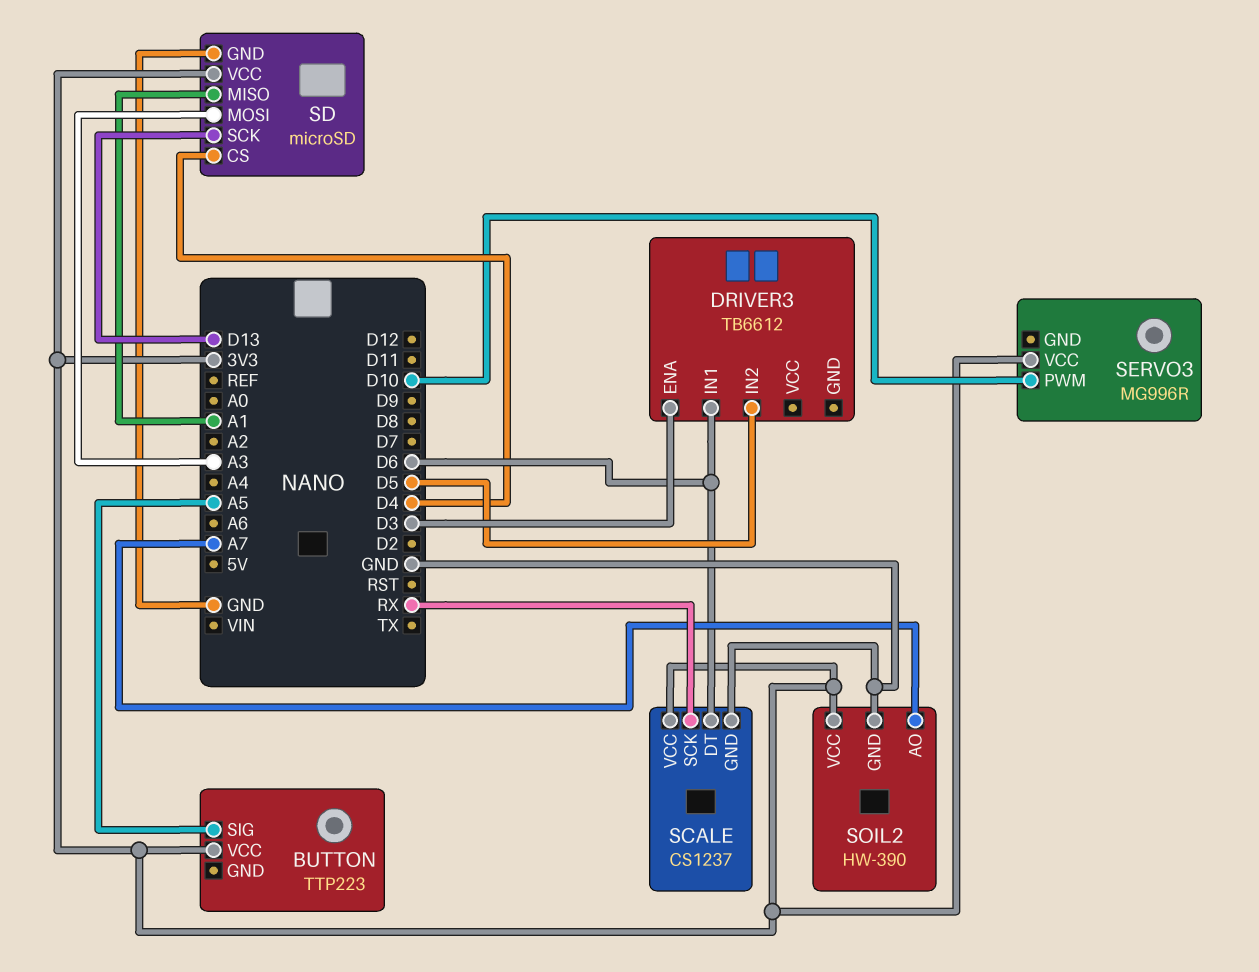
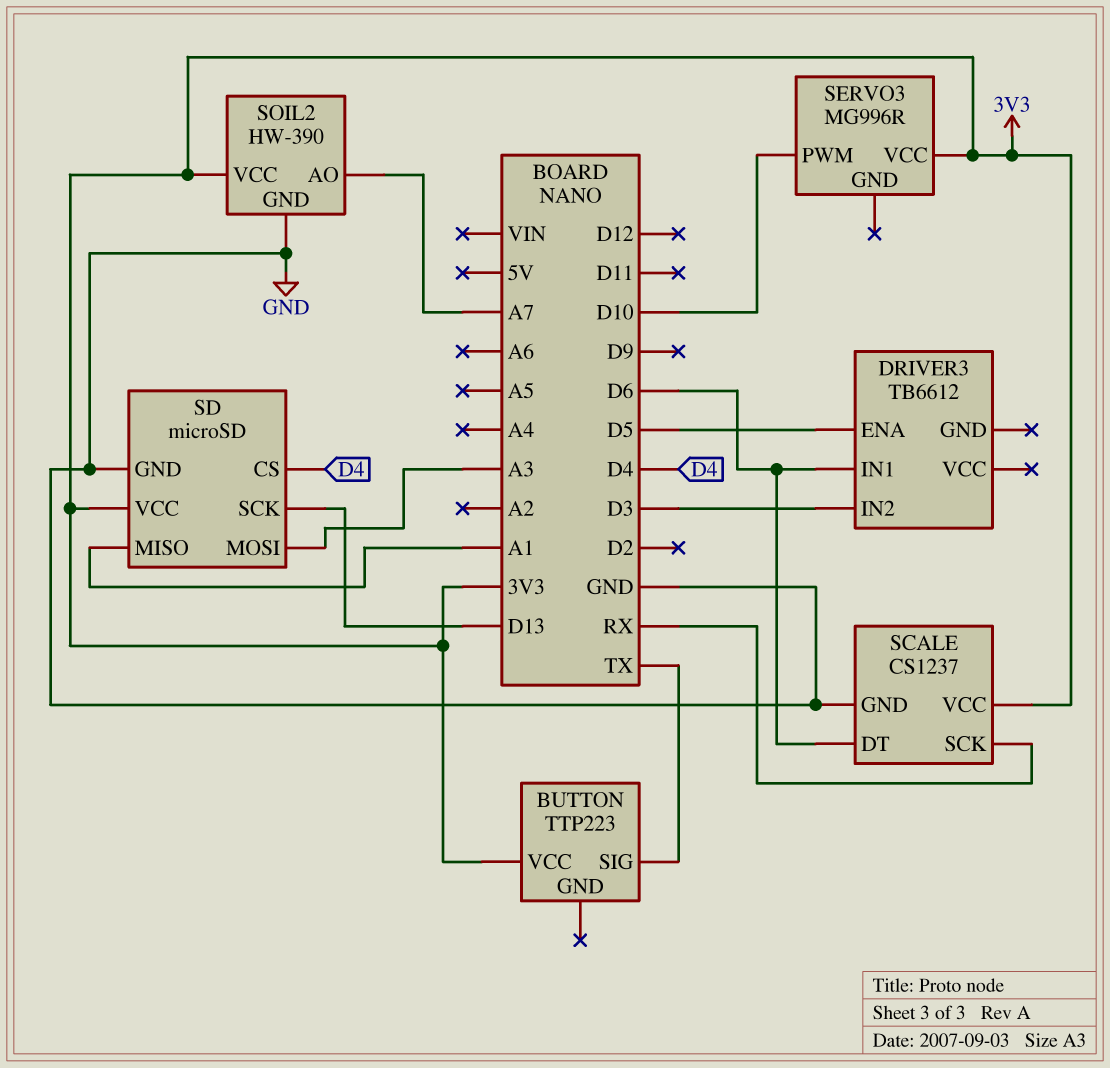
BUTTON pin SIG: A5 -> TX
DRIVER3 pin ENA: D3 -> D5
DRIVER3 pin IN2: D5 -> D3

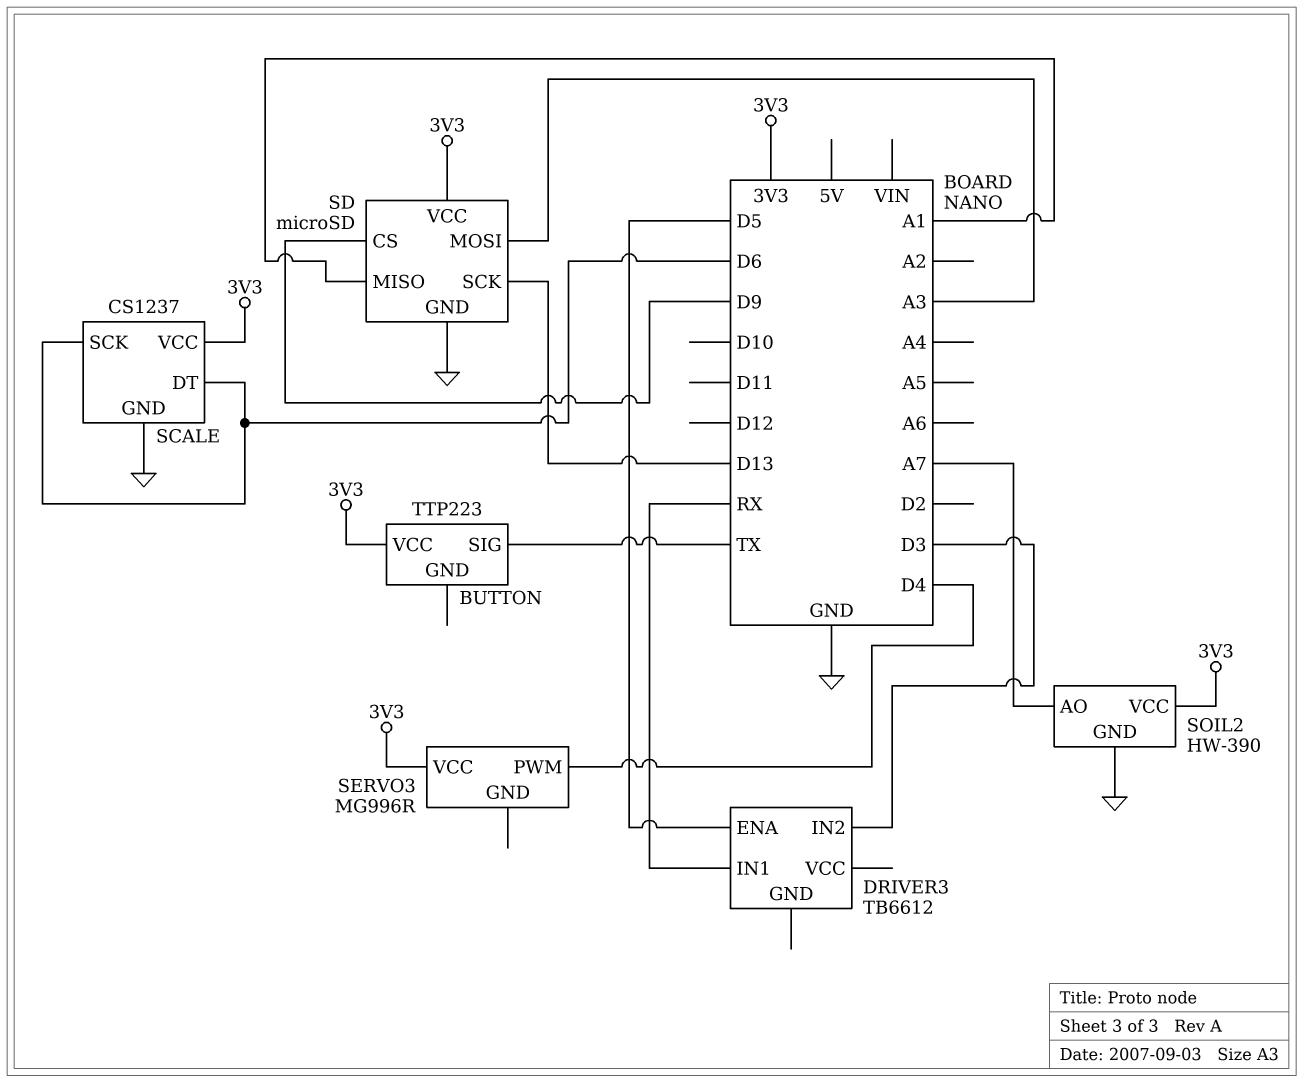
DRIVER3 pin IN1: D6 -> RX
SCALE pin SCK: RX -> D6
SD pin CS: D4 -> D9
SERVO3 pin PWM: D10 -> D4

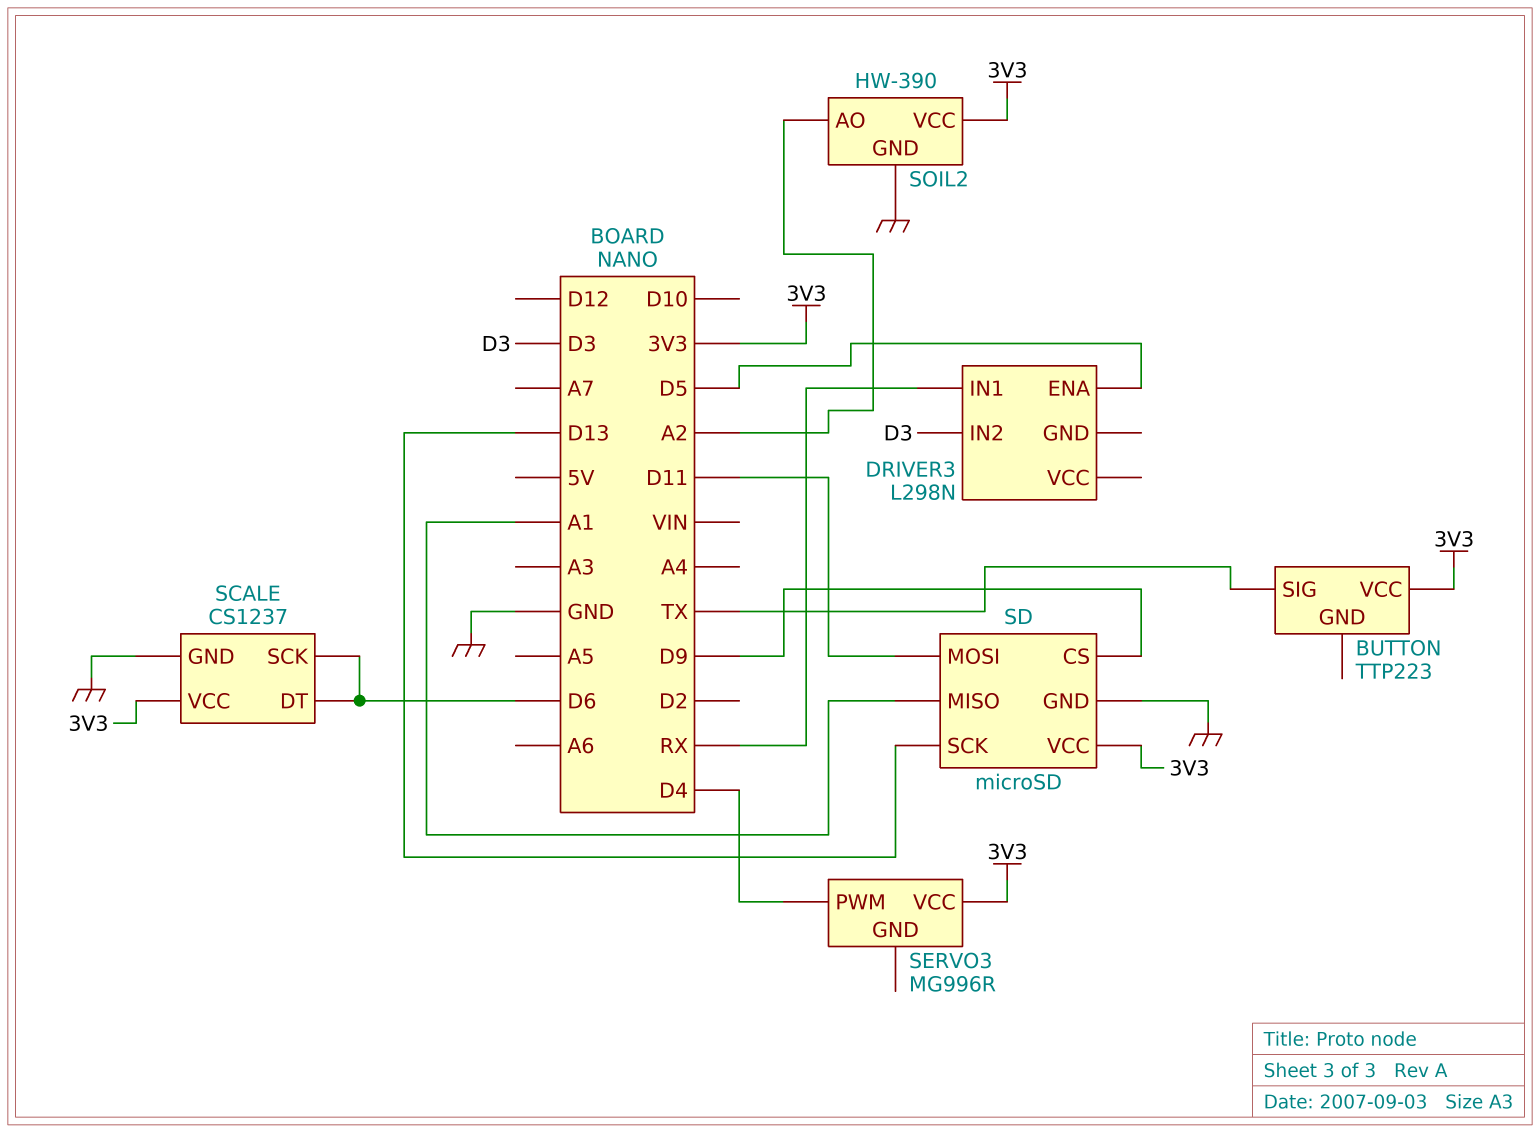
DRIVER3: TB6612 -> L298N
SD pin MOSI: A3 -> D11
SOIL2 pin AO: A7 -> A2

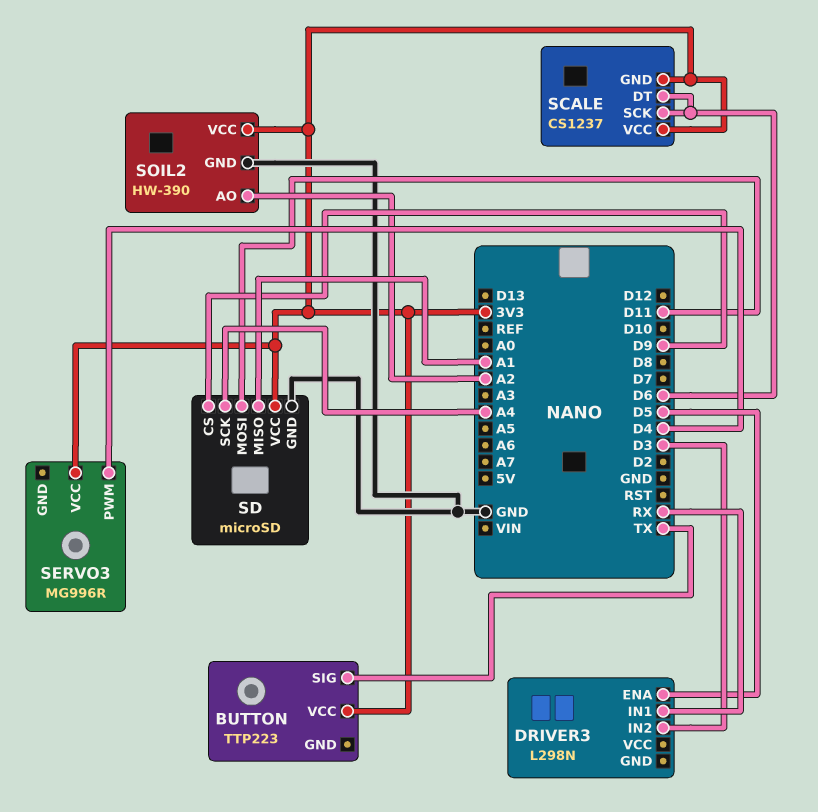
SCALE pin GND: GND -> 3V3
SD pin SCK: D13 -> A4

